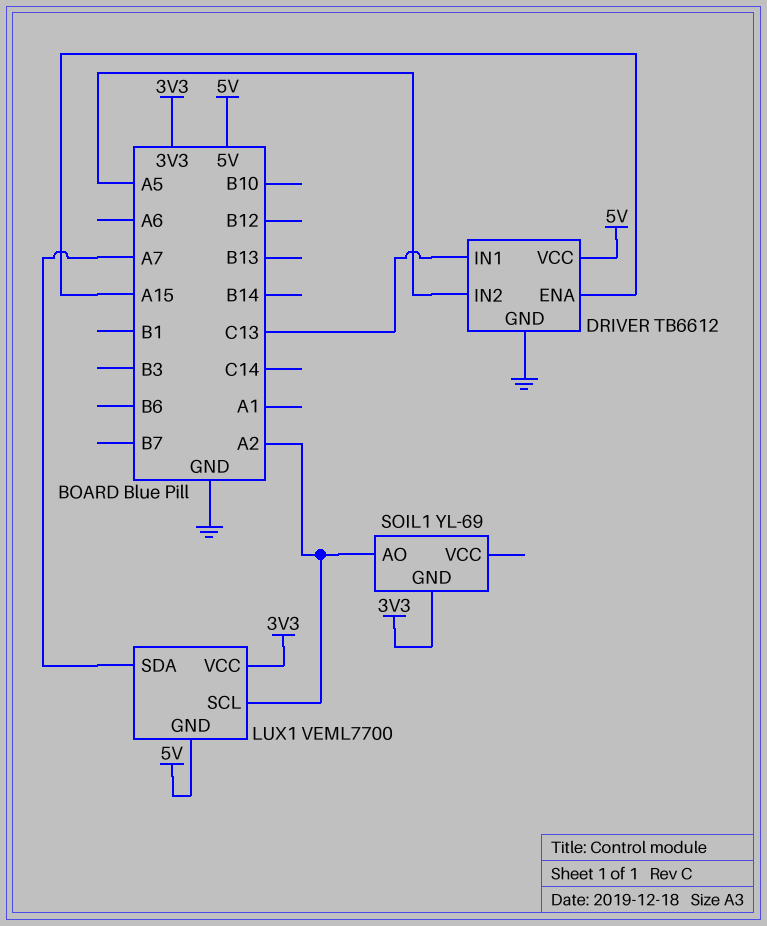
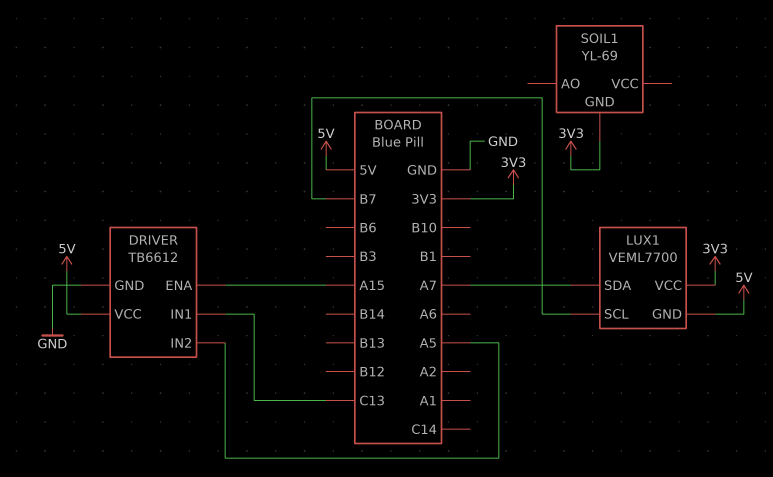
LUX1 pin SCL: A2 -> B7
SOIL1 pin AO: A2 -> none

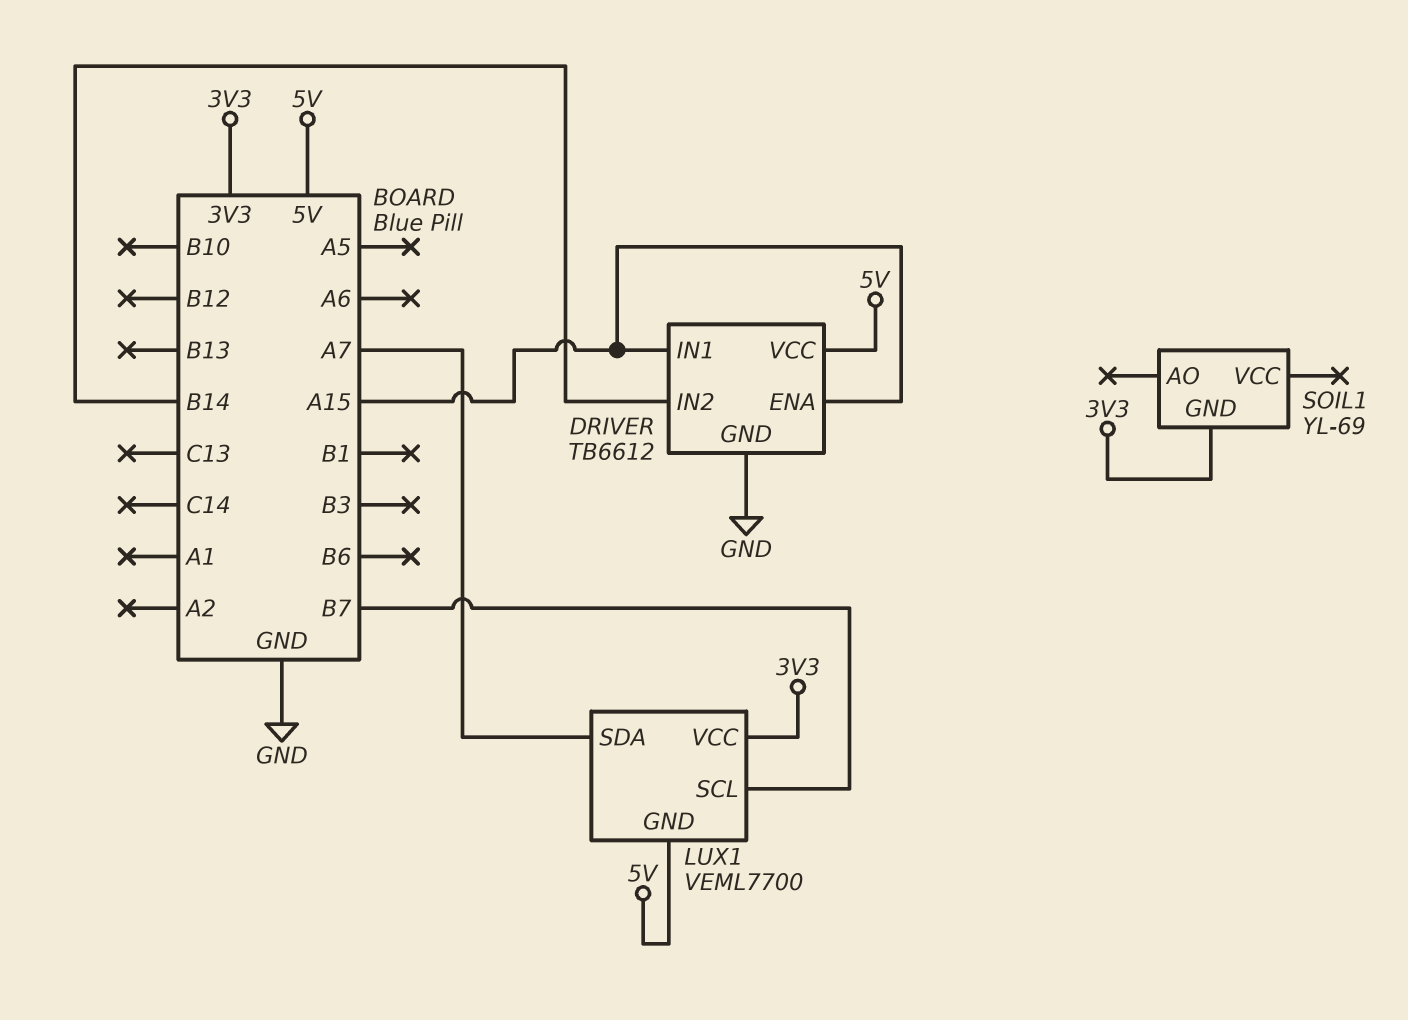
DRIVER pin IN1: C13 -> A15
DRIVER pin IN2: A5 -> B14

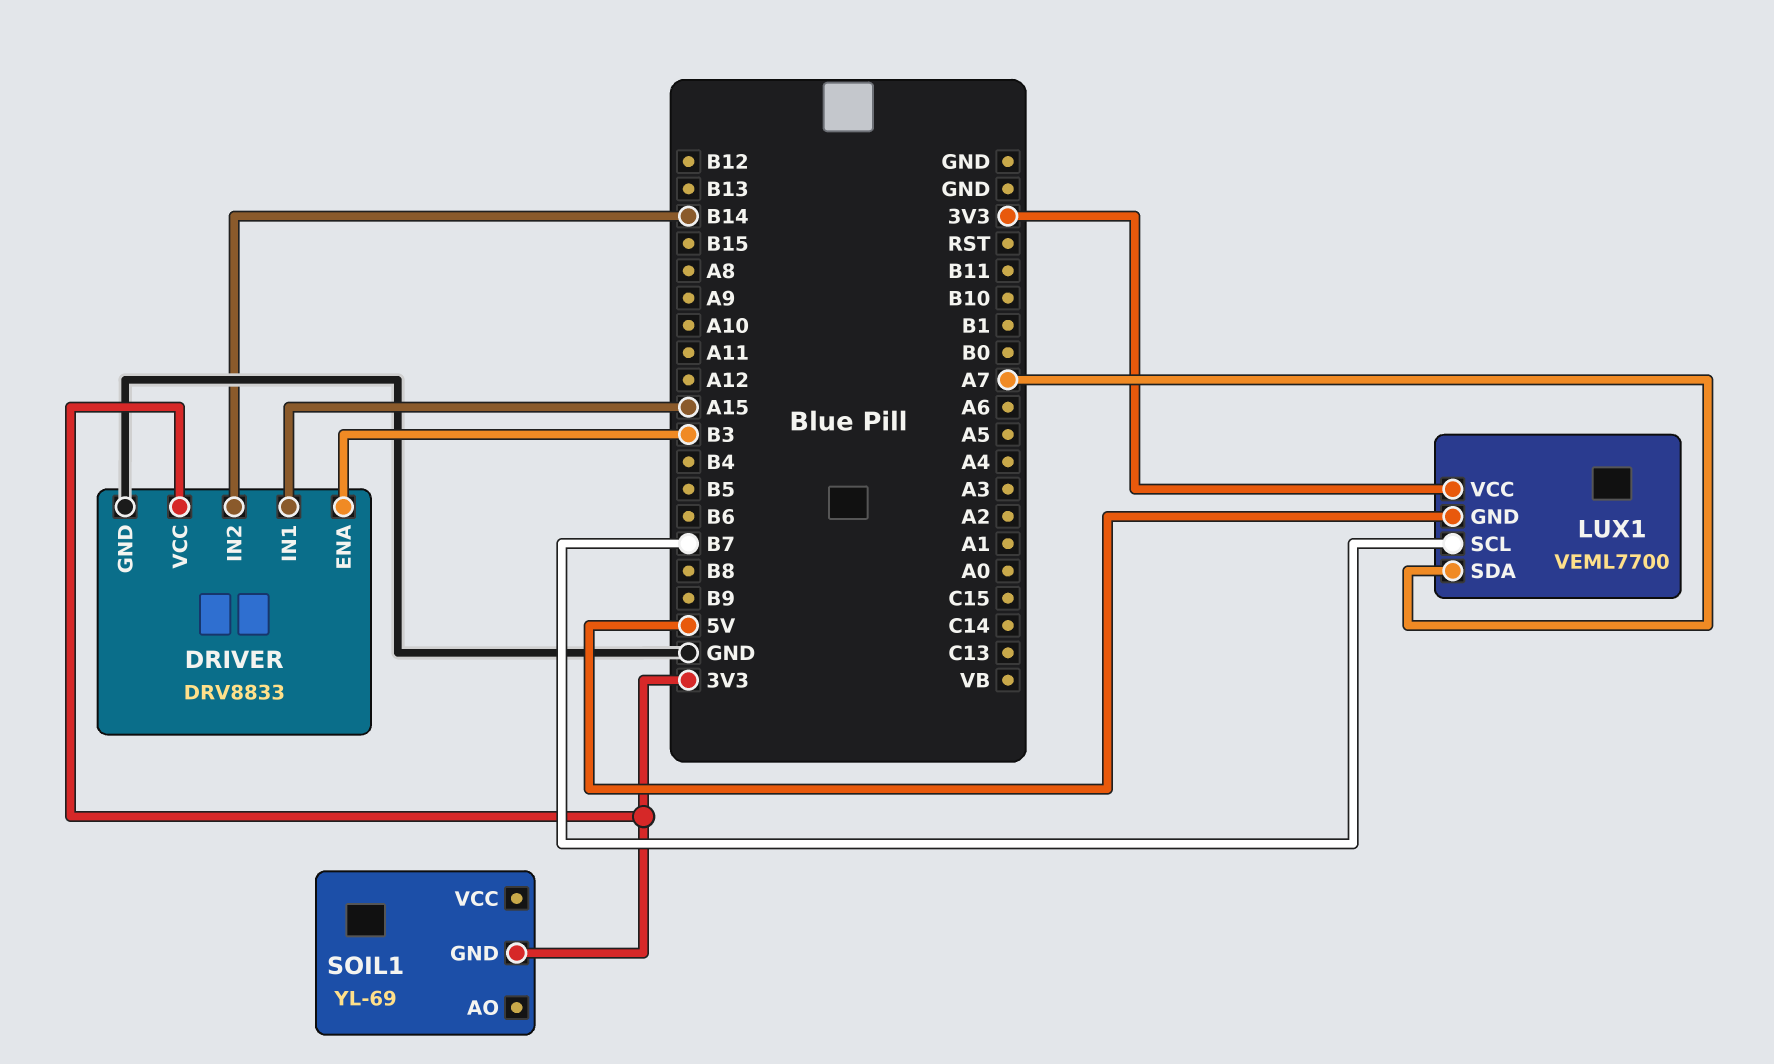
DRIVER: TB6612 -> DRV8833
DRIVER pin ENA: A15 -> B3
DRIVER pin VCC: 5V -> 3V3

